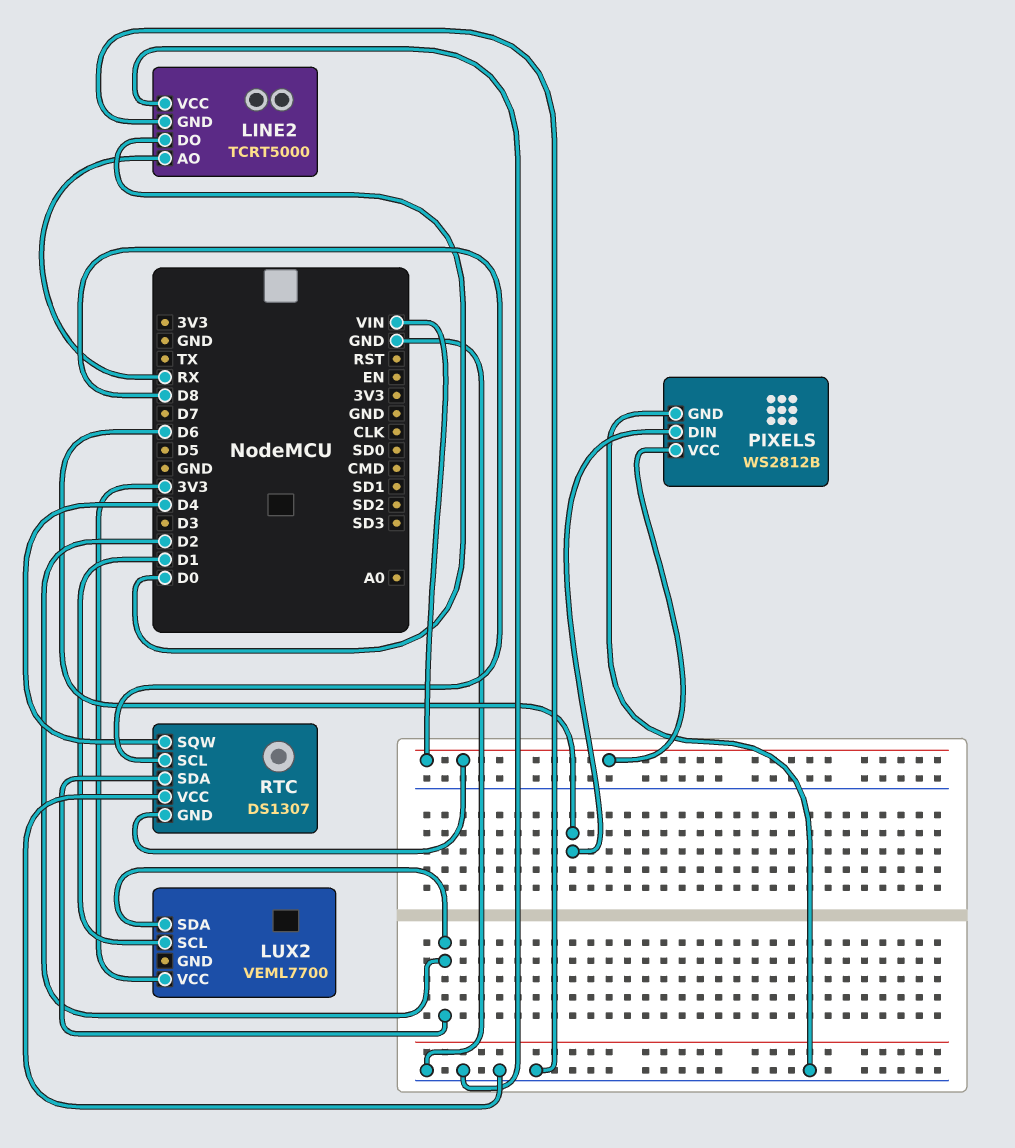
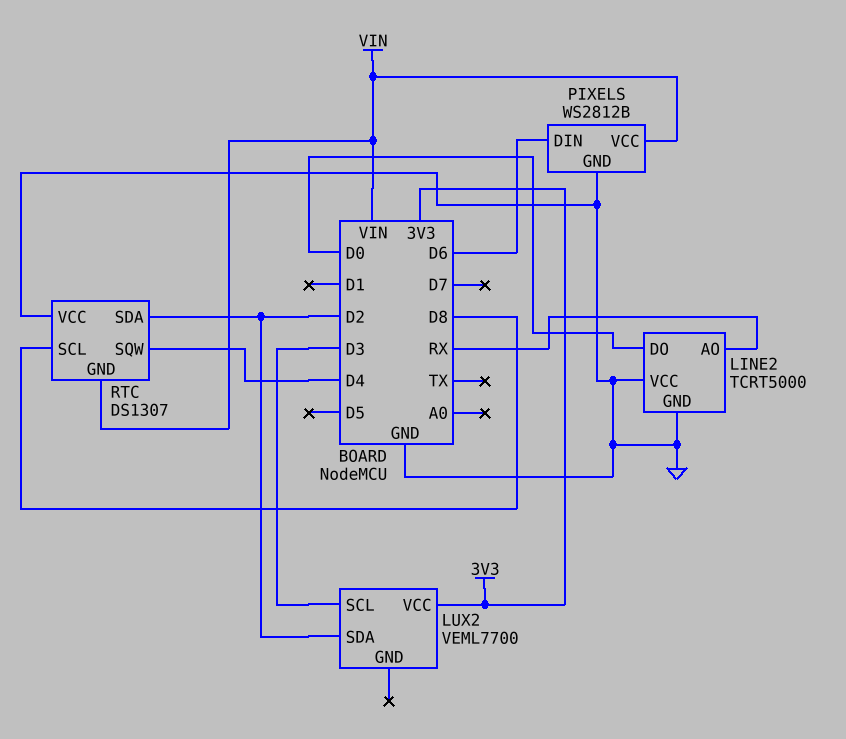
LUX2 pin SCL: D1 -> D3

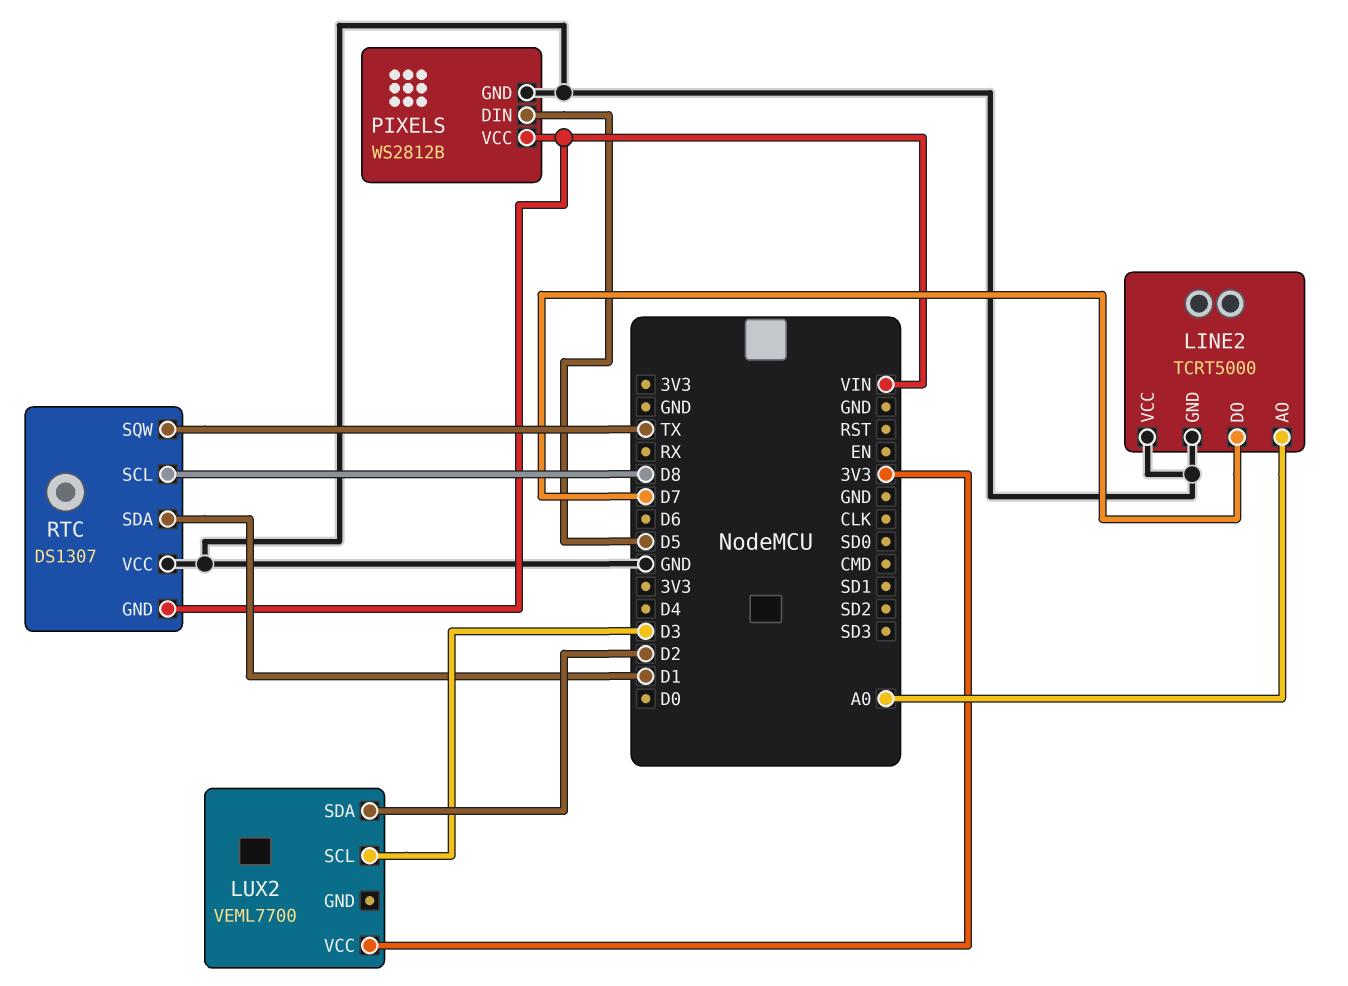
LINE2 pin AO: RX -> A0
LINE2 pin DO: D0 -> D7
PIXELS pin DIN: D6 -> D5
RTC pin SDA: D2 -> D1
RTC pin SQW: D4 -> TX

